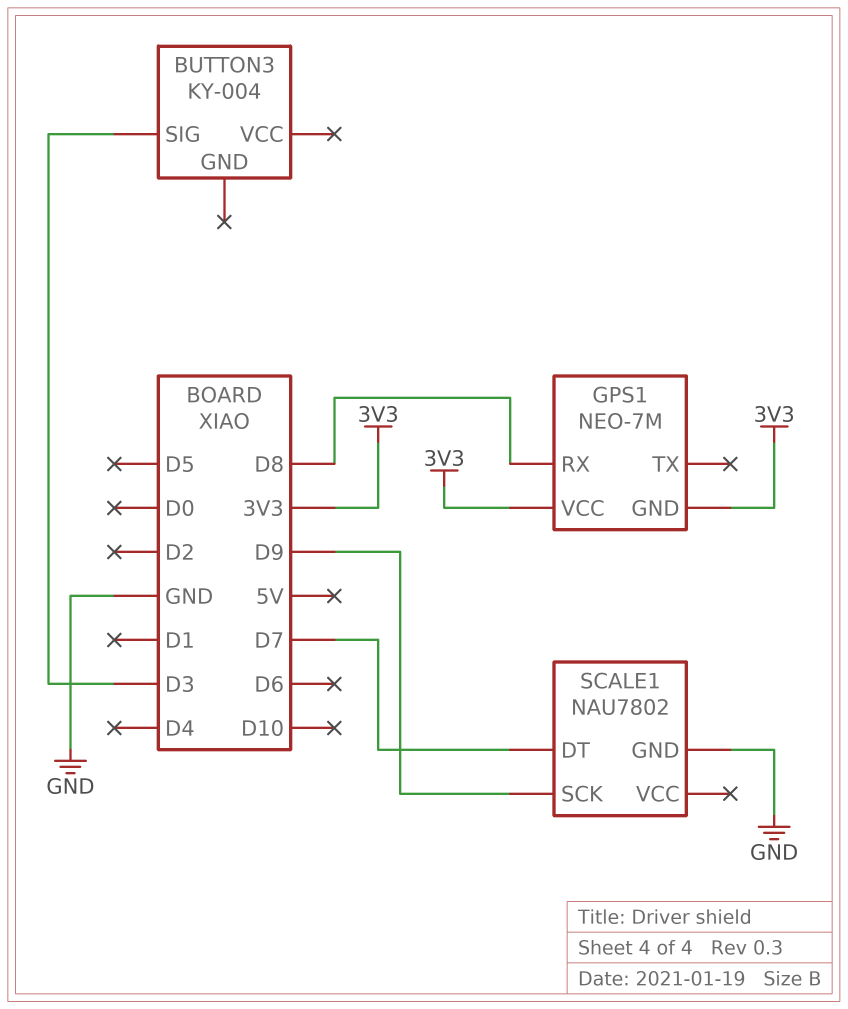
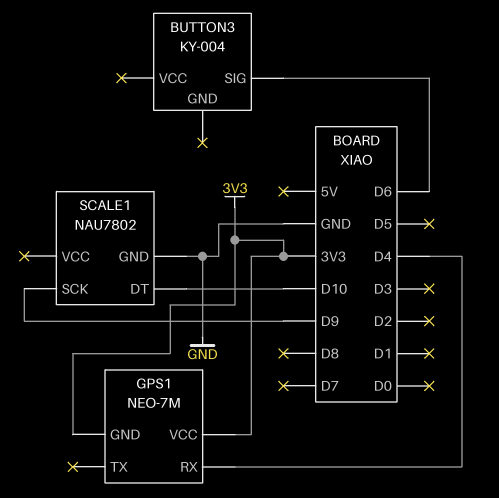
BUTTON3 pin SIG: D3 -> D6
GPS1 pin RX: D8 -> D4
SCALE1 pin DT: D7 -> D10

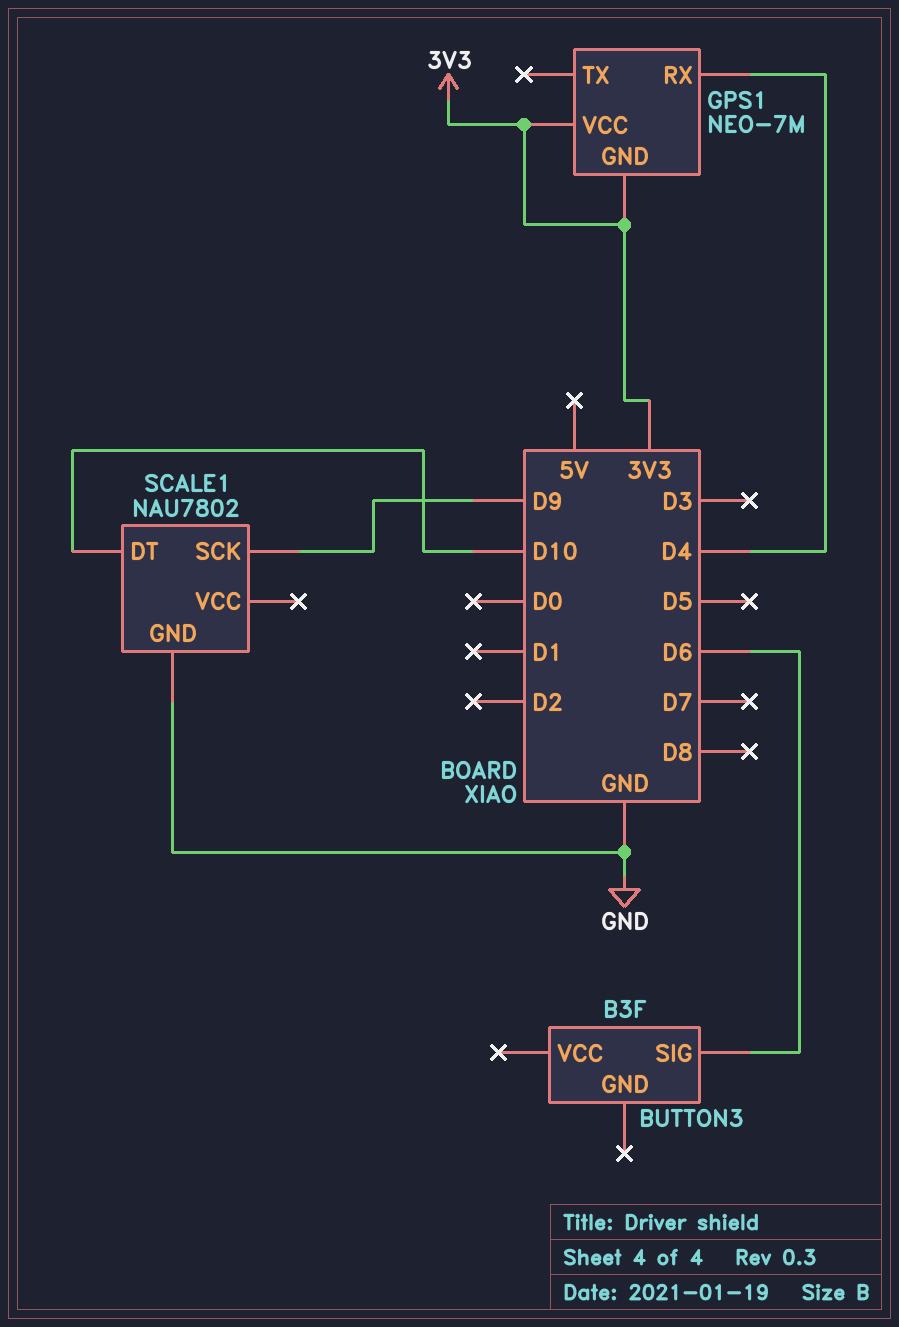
BUTTON3: KY-004 -> B3F

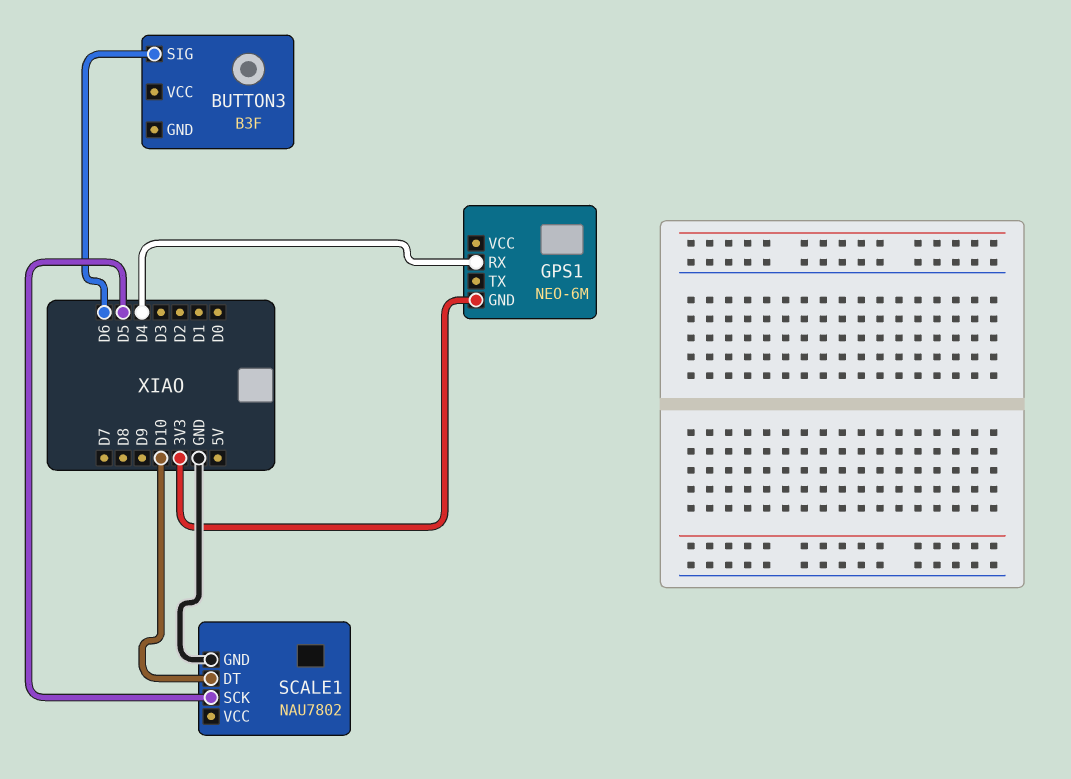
GPS1: NEO-7M -> NEO-6M
GPS1 pin VCC: 3V3 -> none
SCALE1 pin SCK: D9 -> D5

